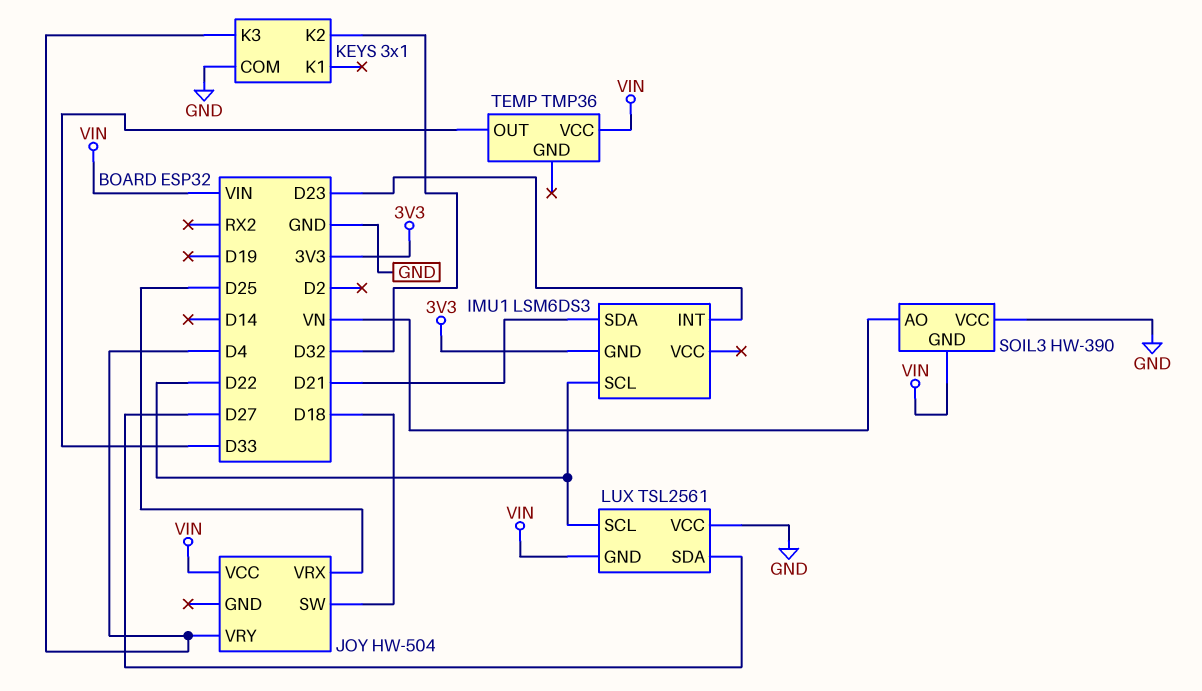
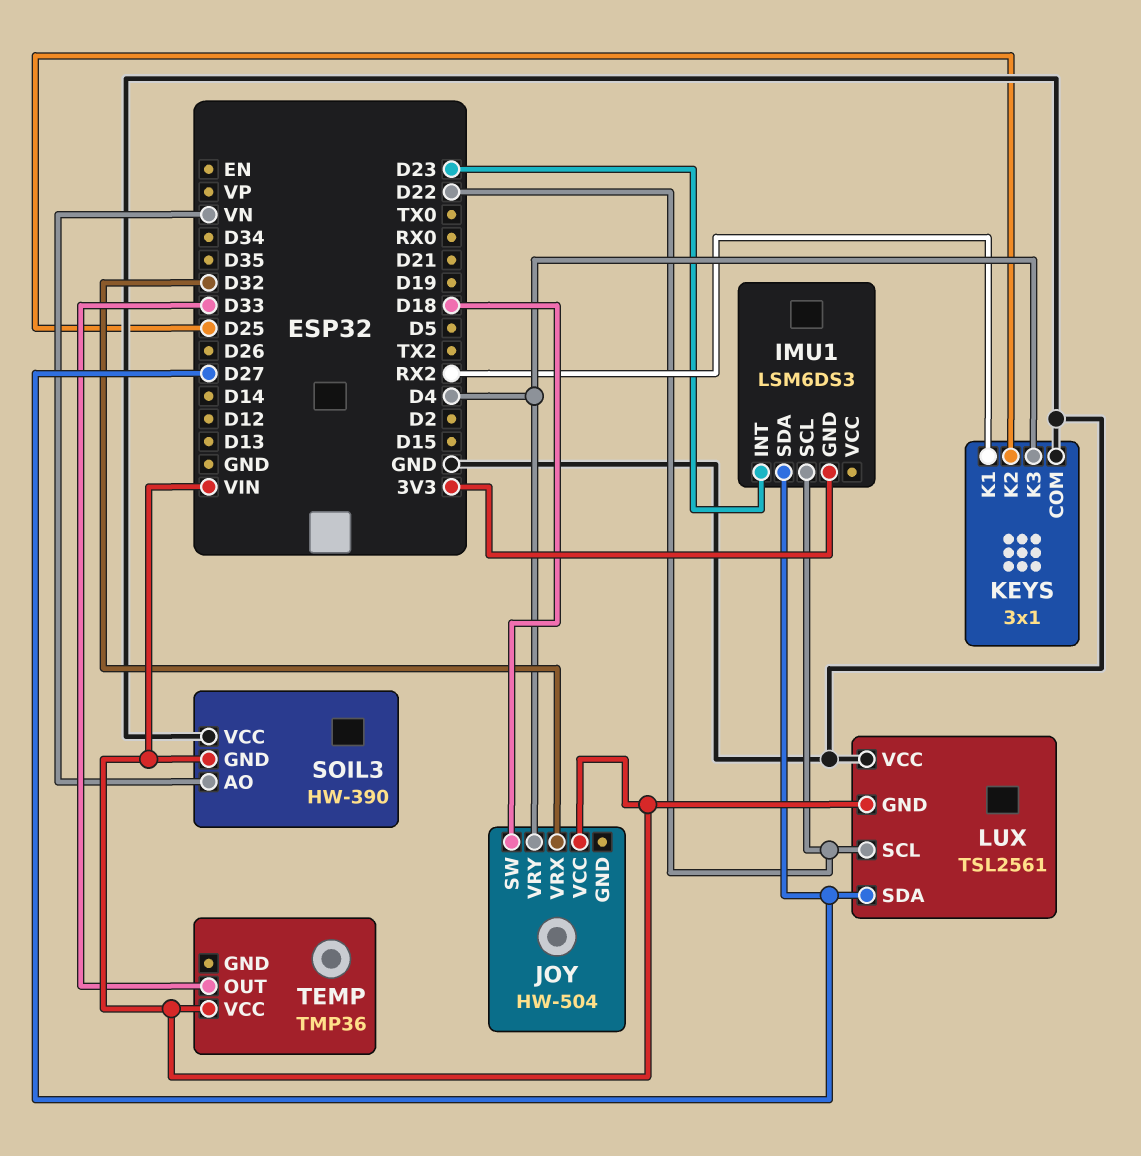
IMU1 pin SDA: D21 -> D27
JOY pin VRX: D25 -> D32
KEYS pin K1: none -> RX2
KEYS pin K2: D32 -> D25

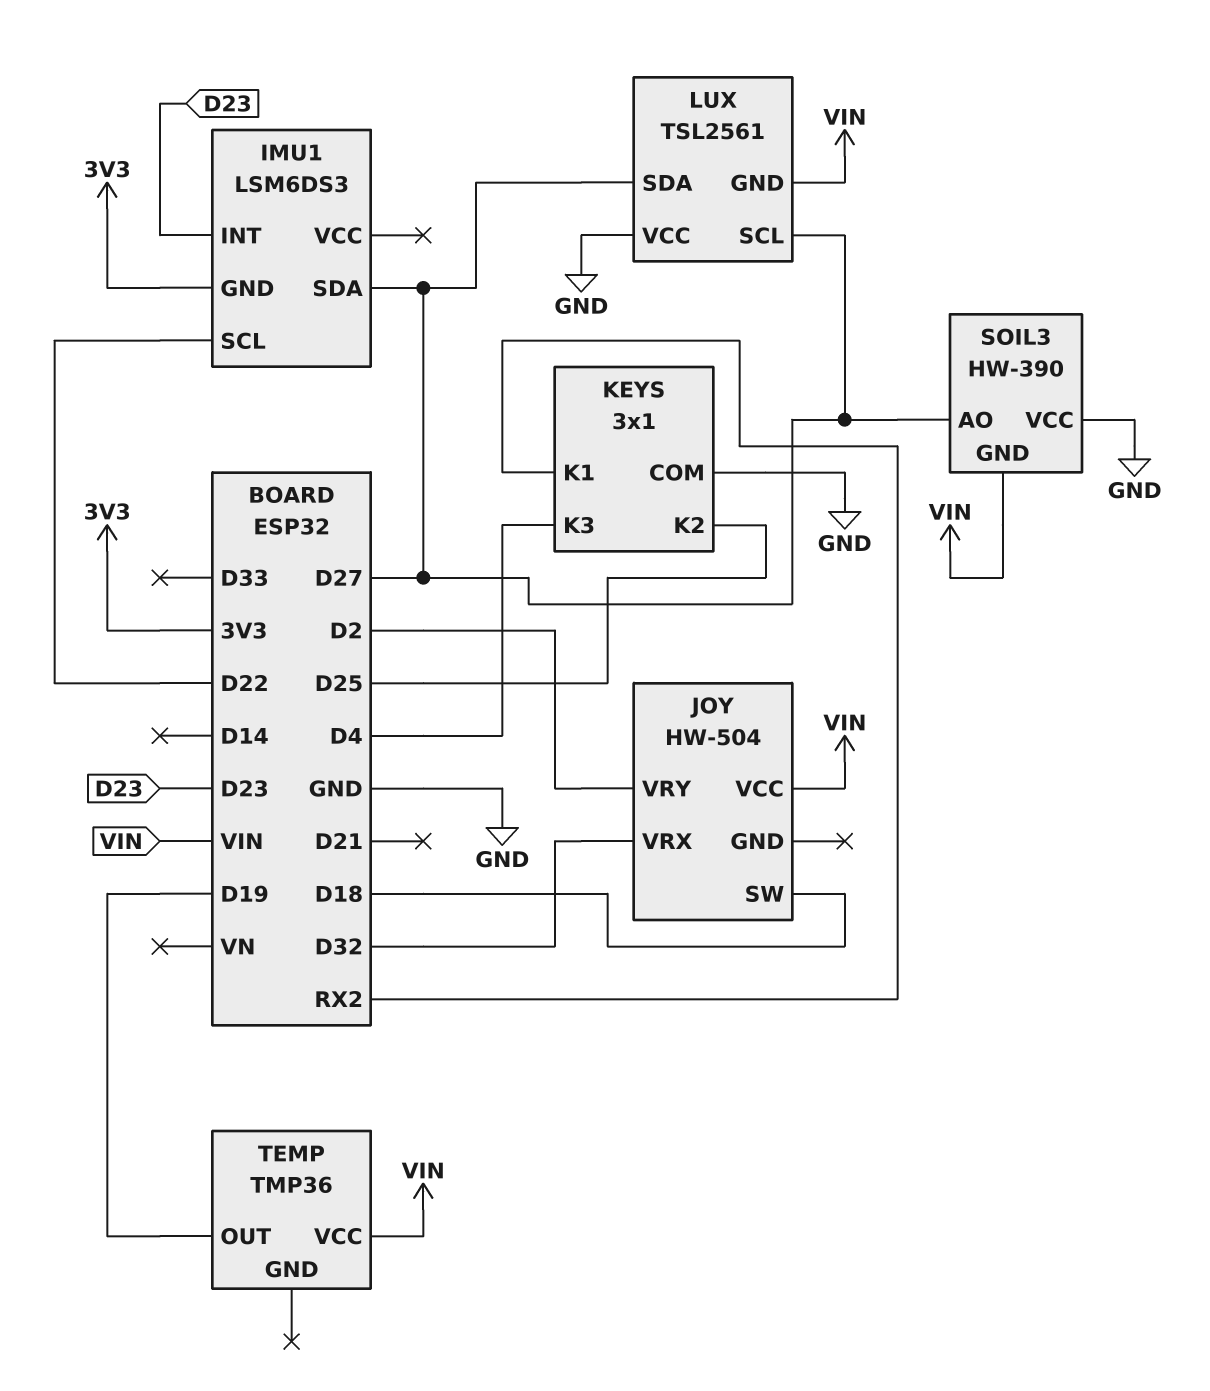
JOY pin VRY: D4 -> D2
LUX pin SCL: D22 -> D27
SOIL3 pin AO: VN -> D27
TEMP pin OUT: D33 -> D19

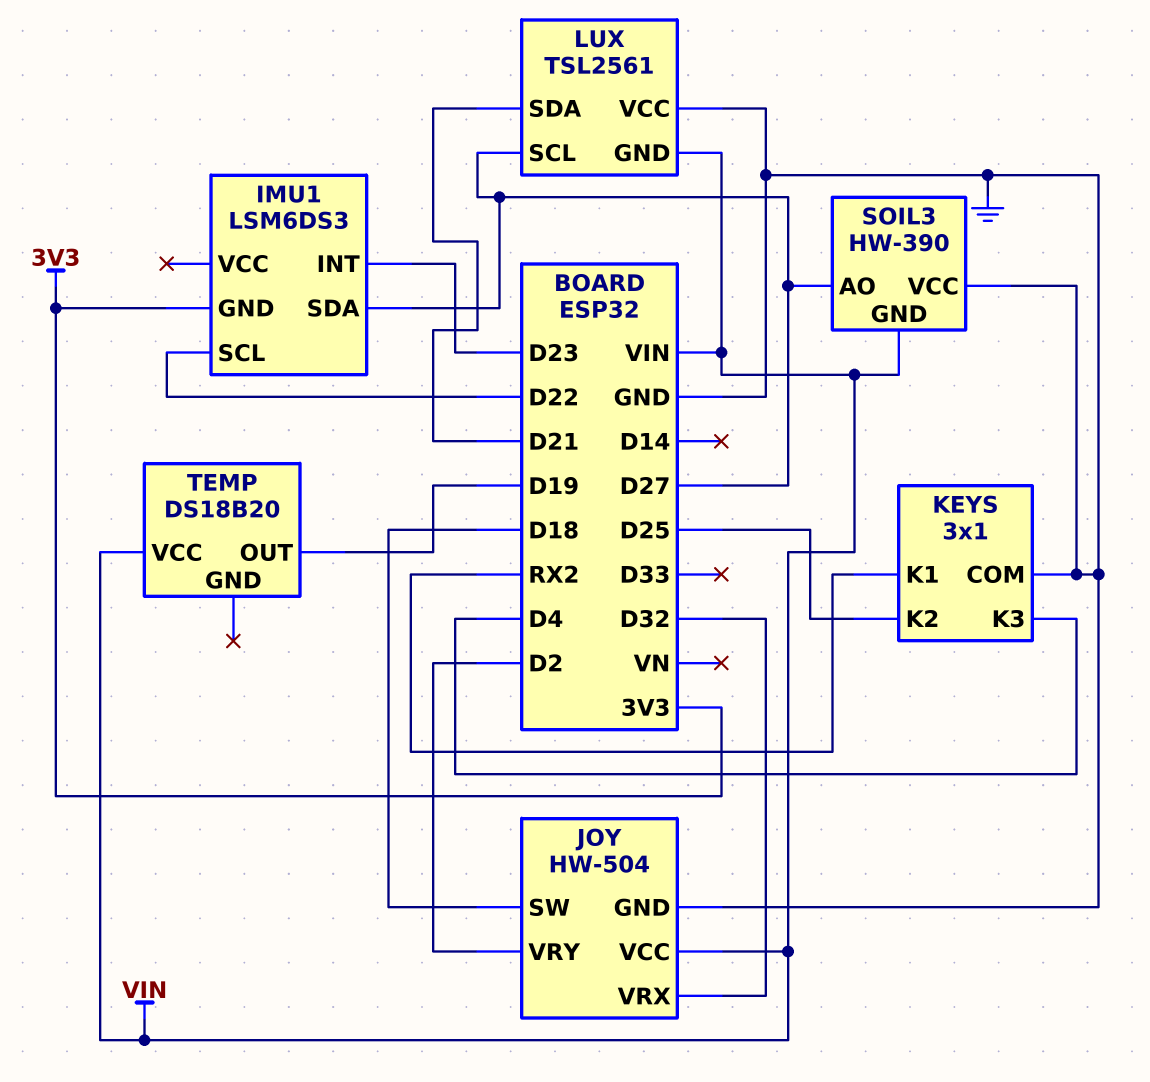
JOY pin GND: none -> GND
LUX pin SDA: D27 -> D21
TEMP: TMP36 -> DS18B20

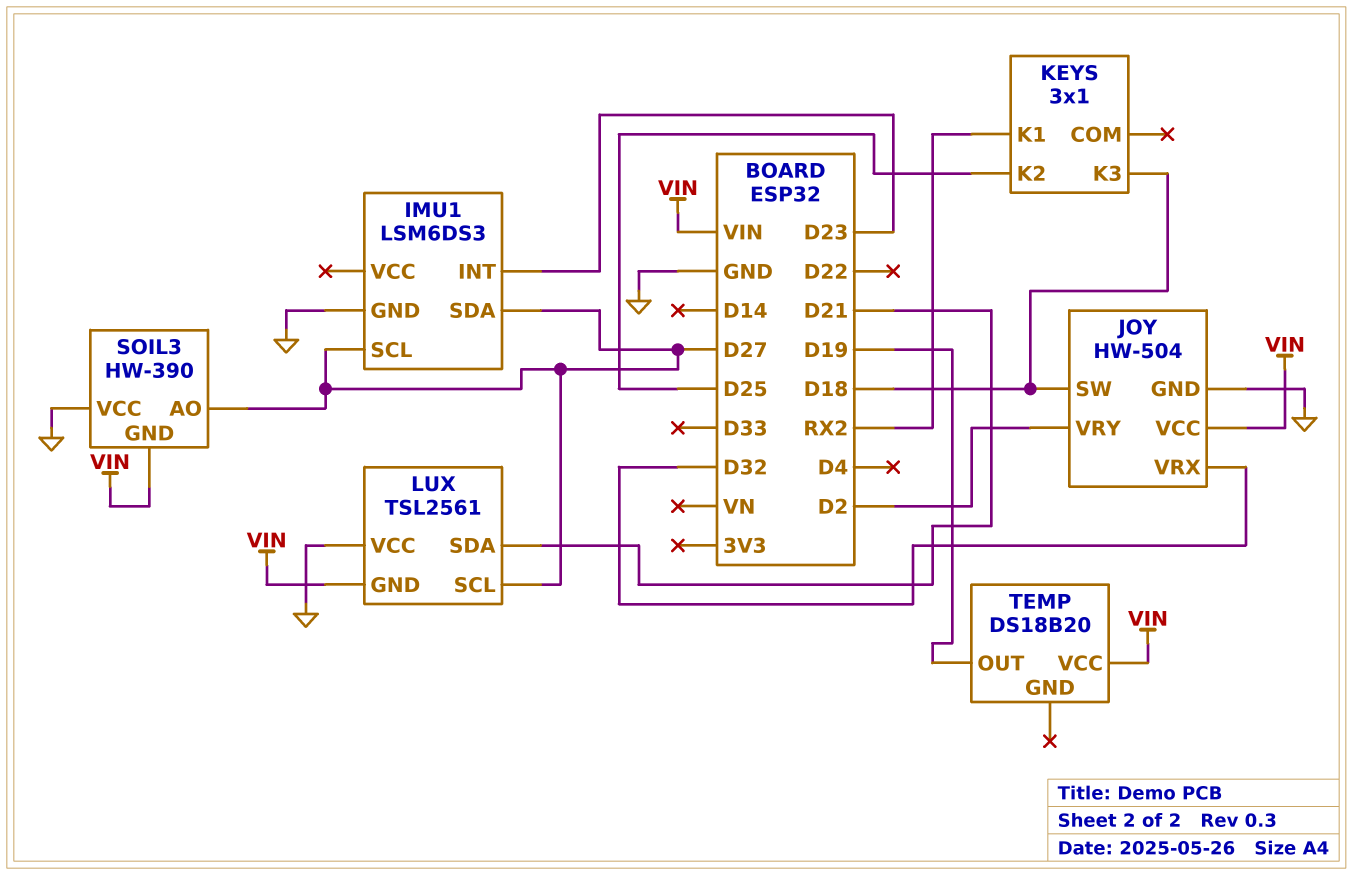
IMU1 pin GND: 3V3 -> GND
IMU1 pin SCL: D22 -> D27
KEYS pin COM: GND -> none
KEYS pin K3: D4 -> D18

